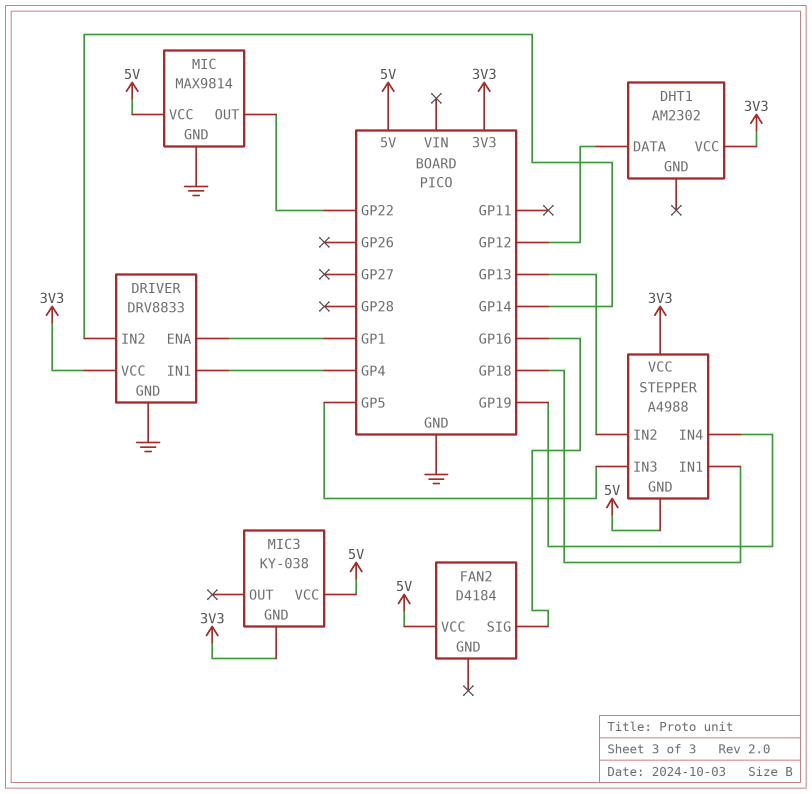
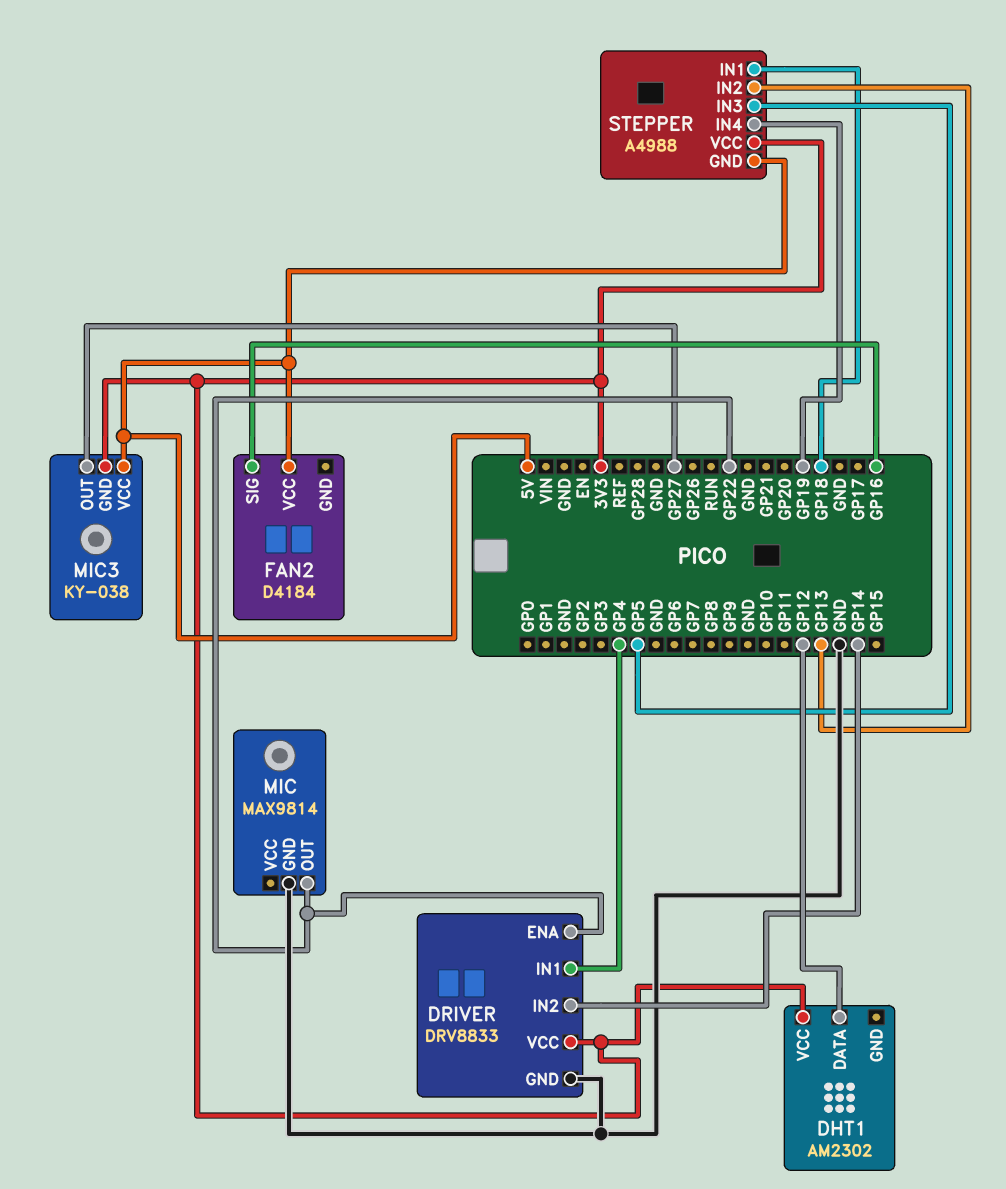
DRIVER pin ENA: GP1 -> GP22
MIC pin VCC: 5V -> none
MIC3 pin OUT: none -> GP27

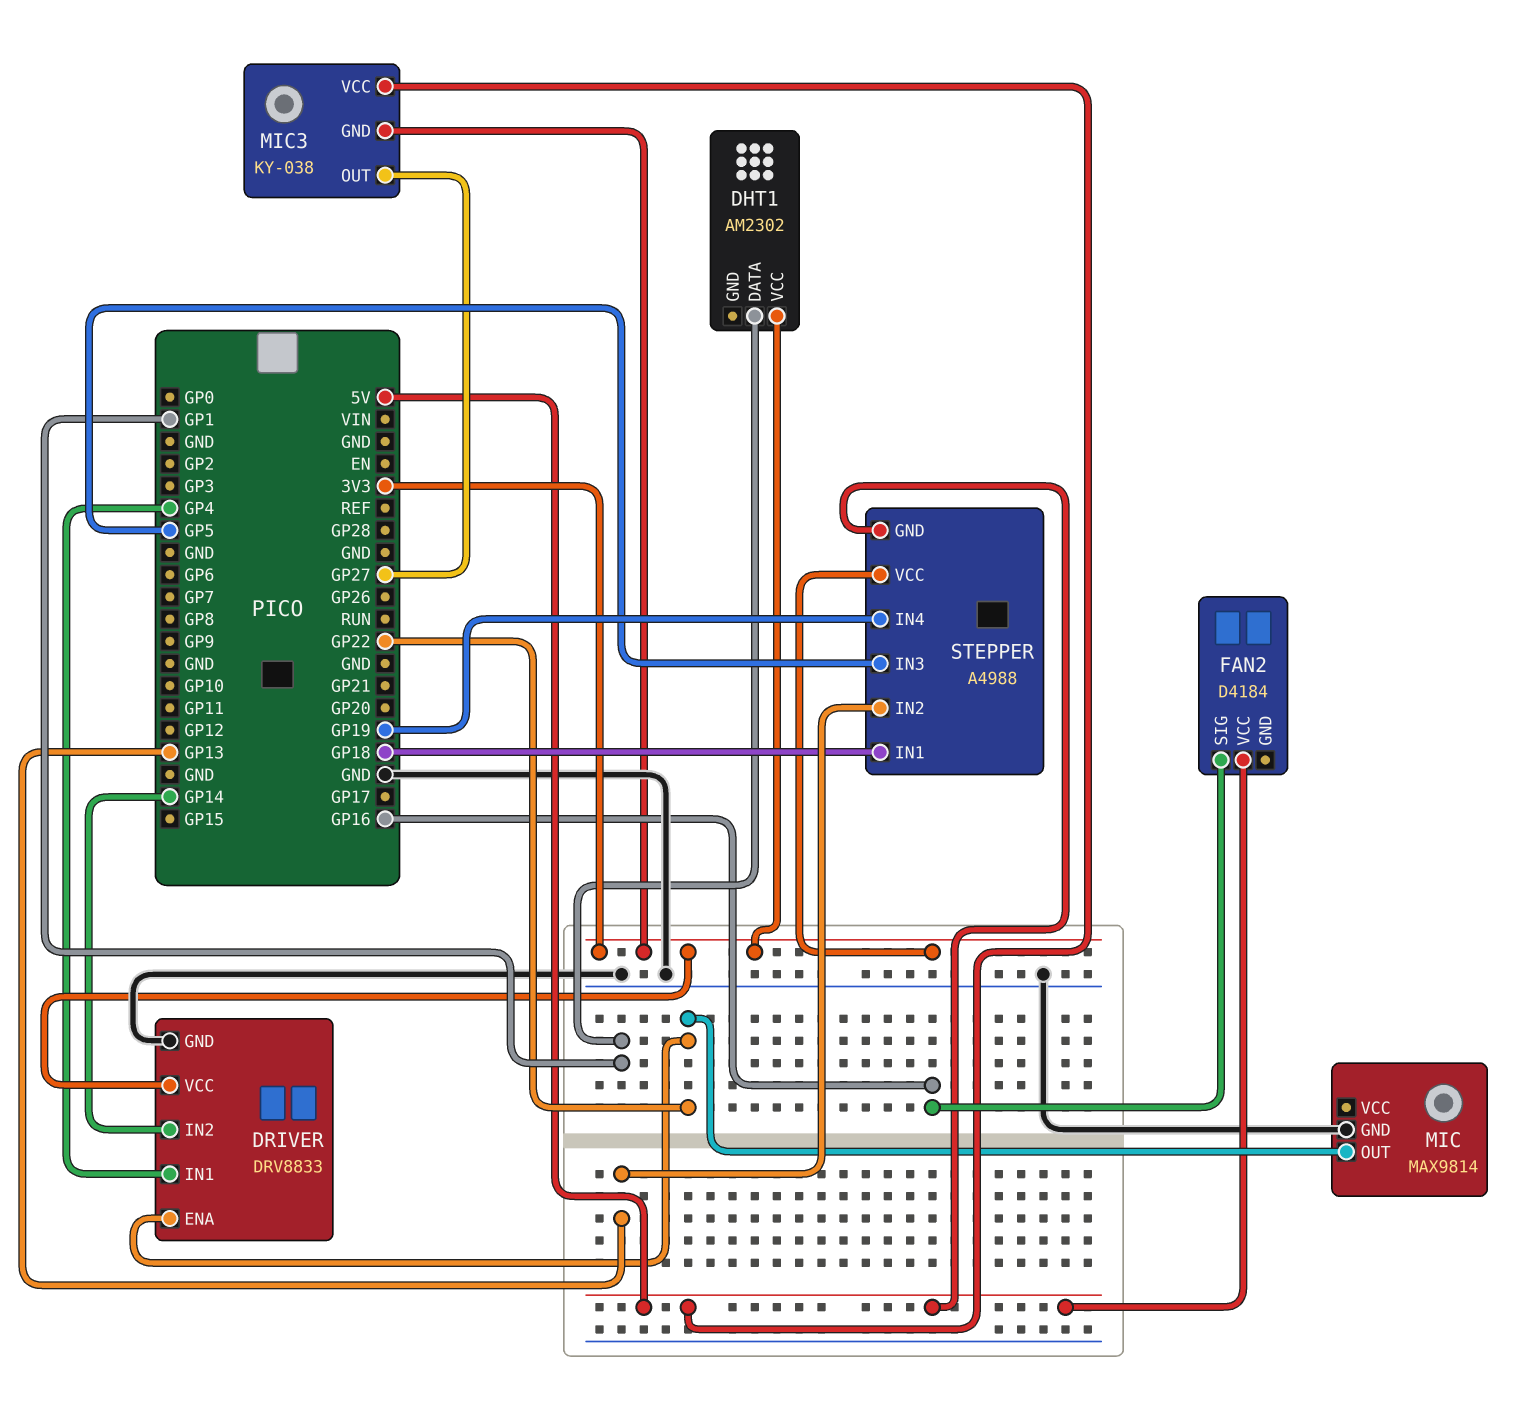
DHT1 pin DATA: GP12 -> GP1

